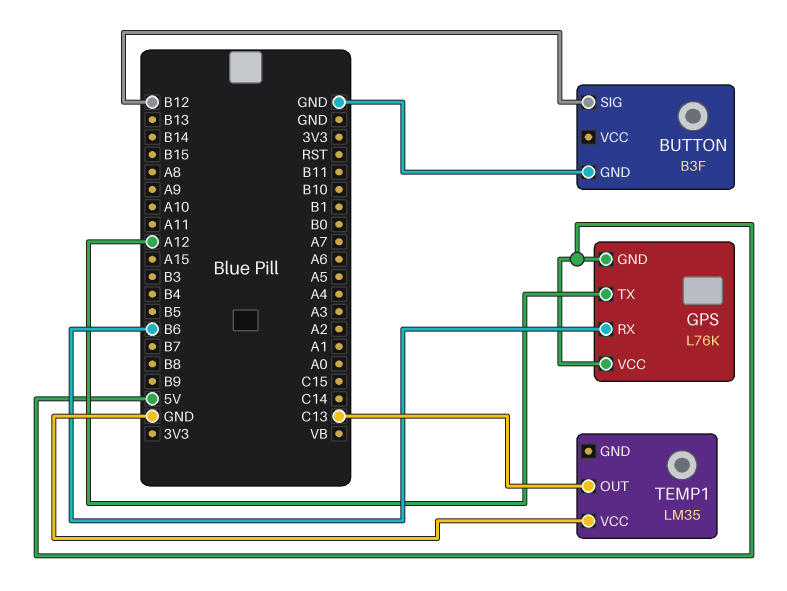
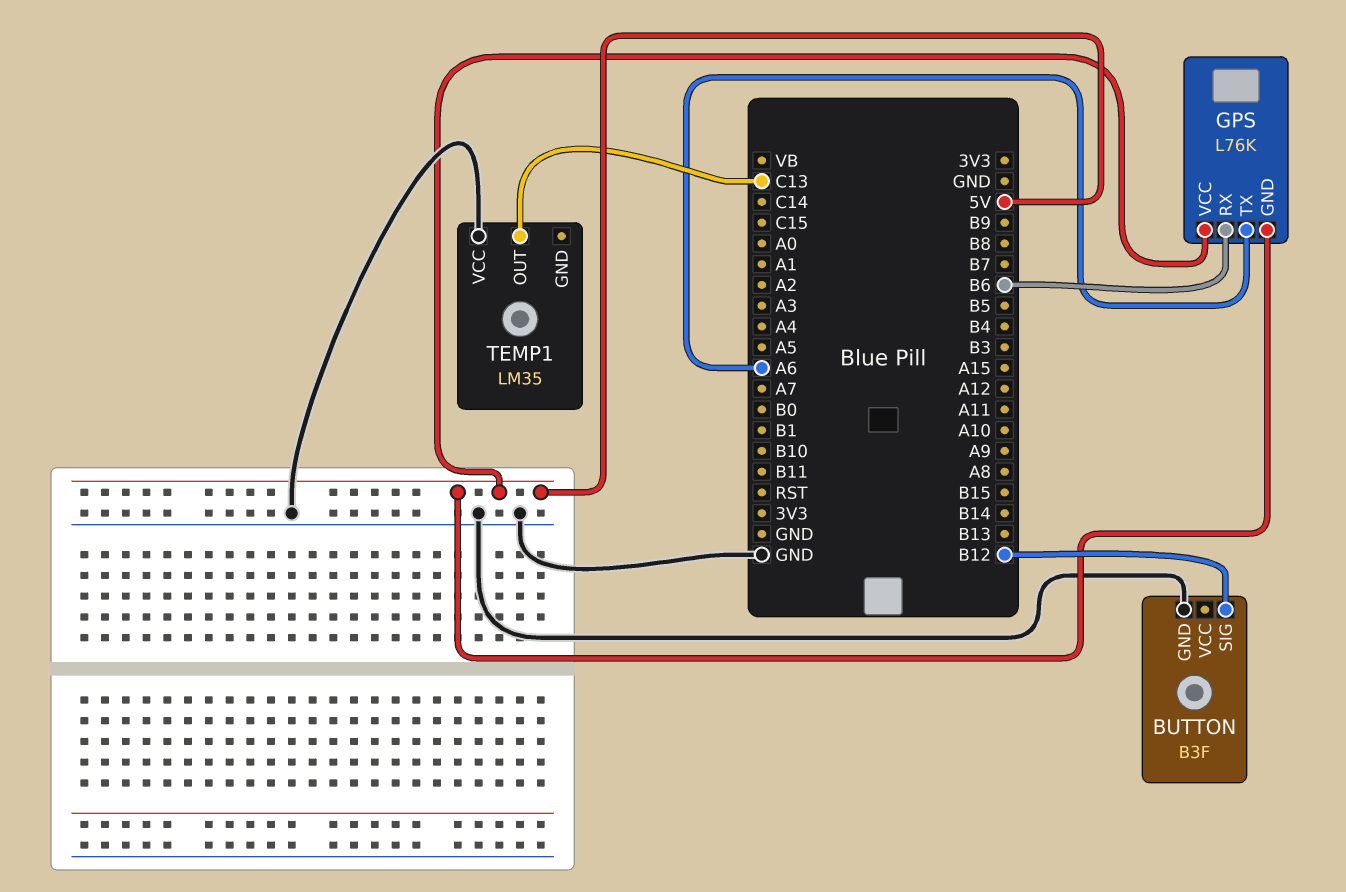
GPS pin TX: A12 -> A6

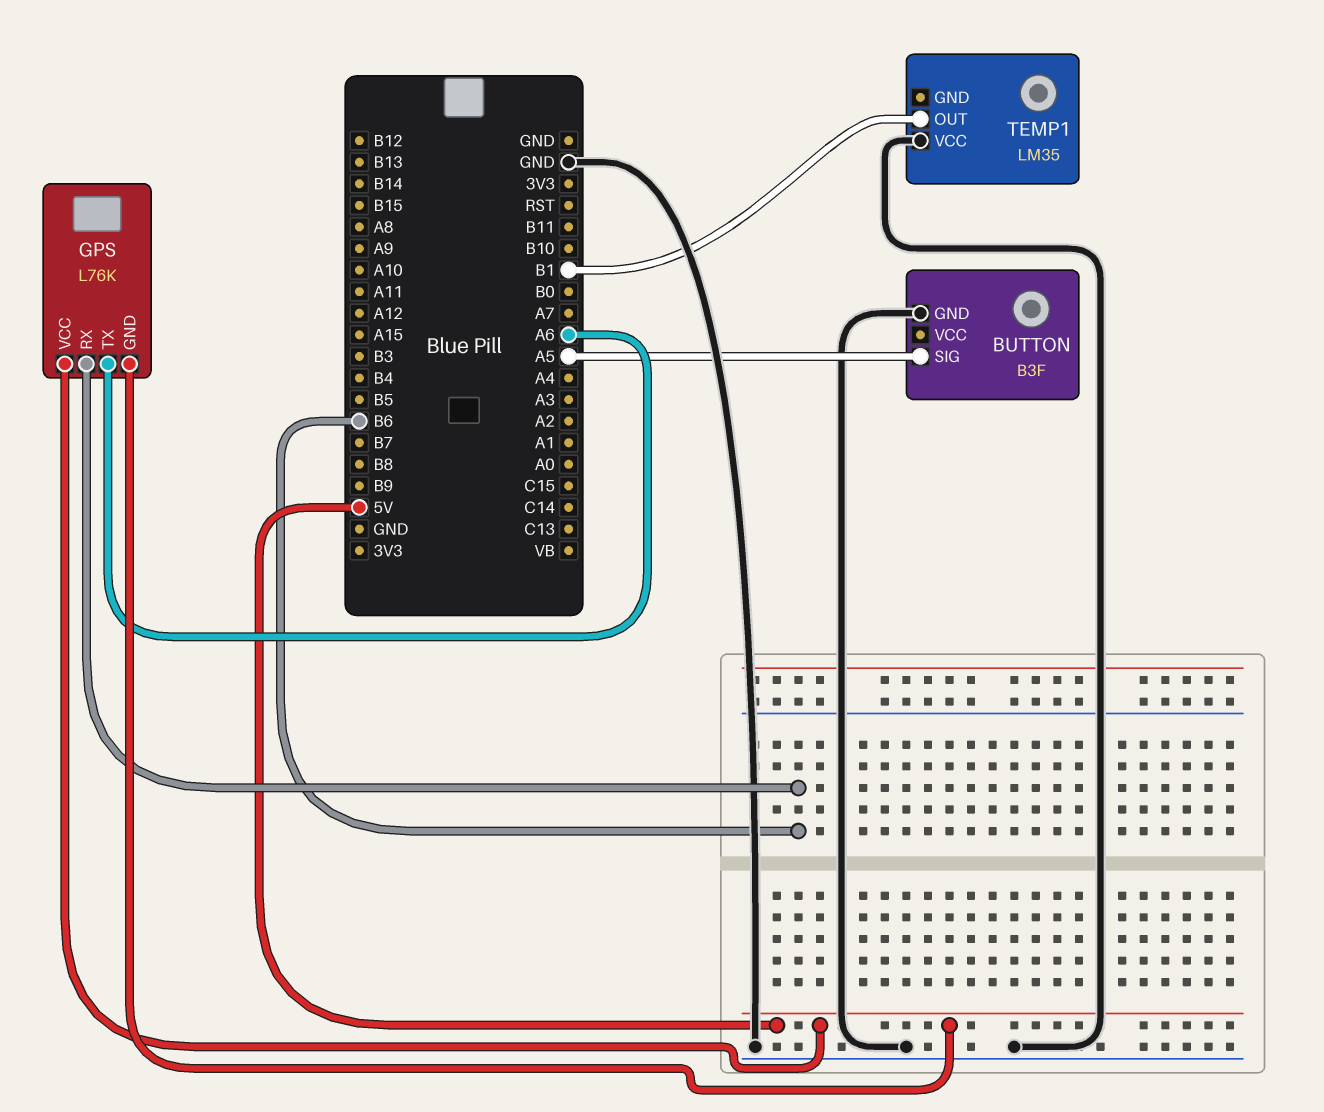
BUTTON pin SIG: B12 -> A5
TEMP1 pin OUT: C13 -> B1

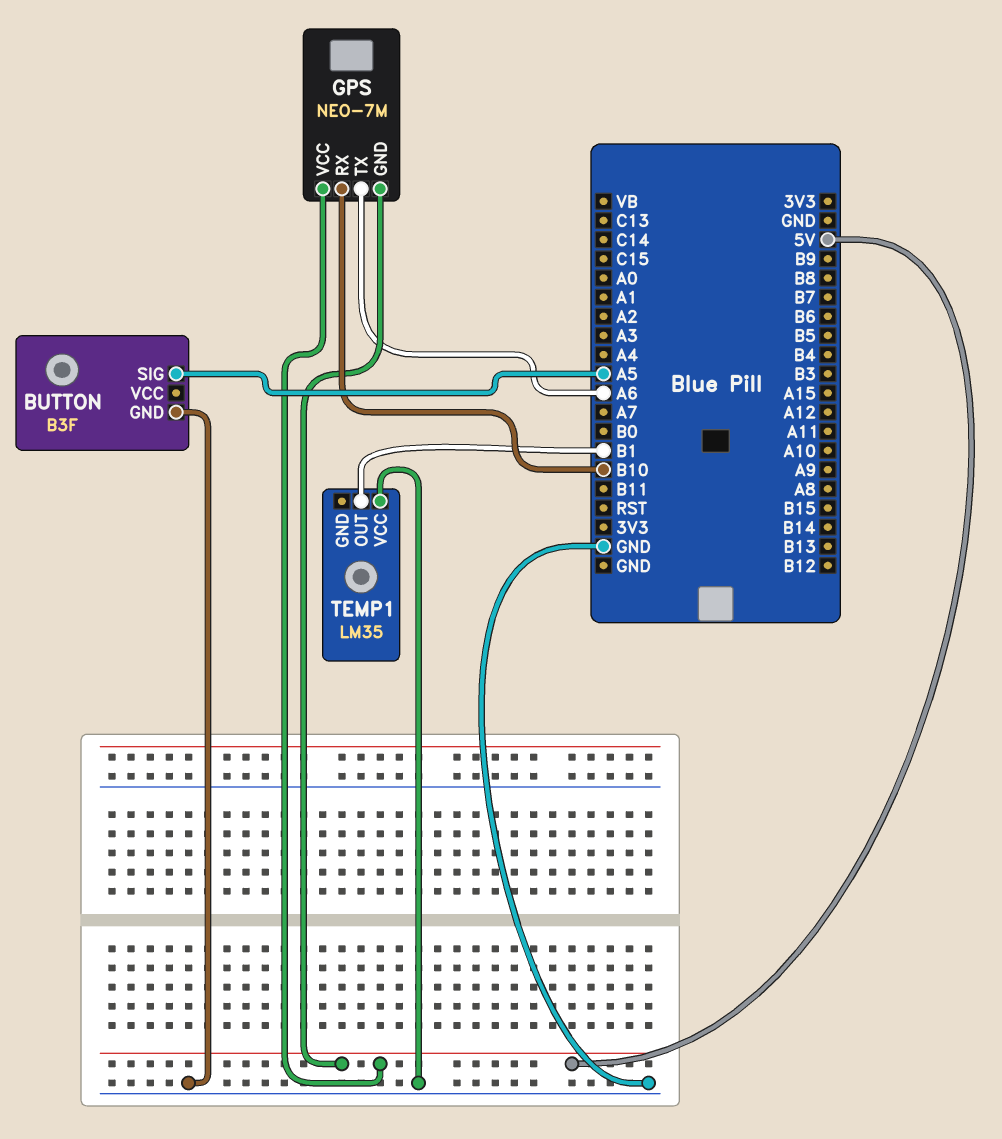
GPS: L76K -> NEO-7M
GPS pin RX: B6 -> B10

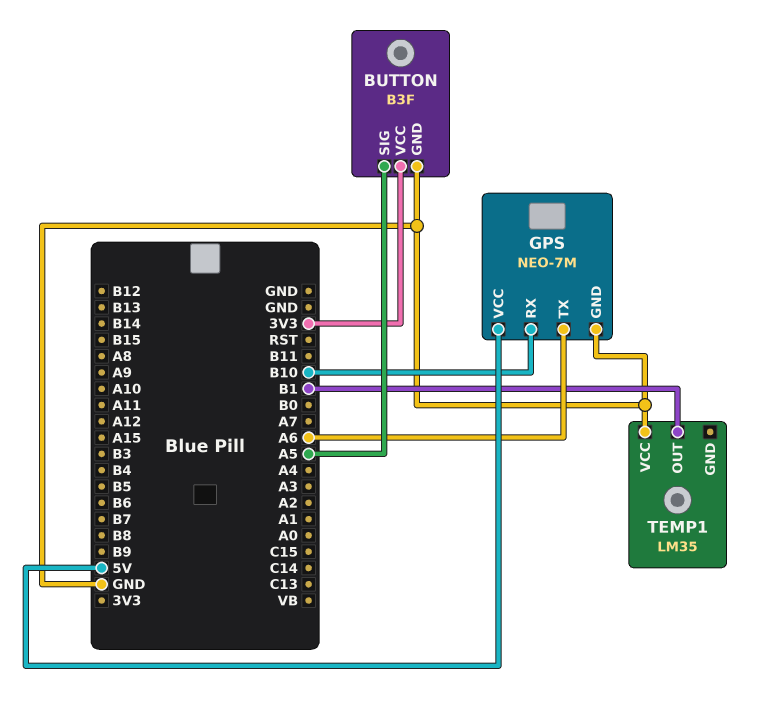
BUTTON pin VCC: none -> 3V3
GPS pin GND: 5V -> GND

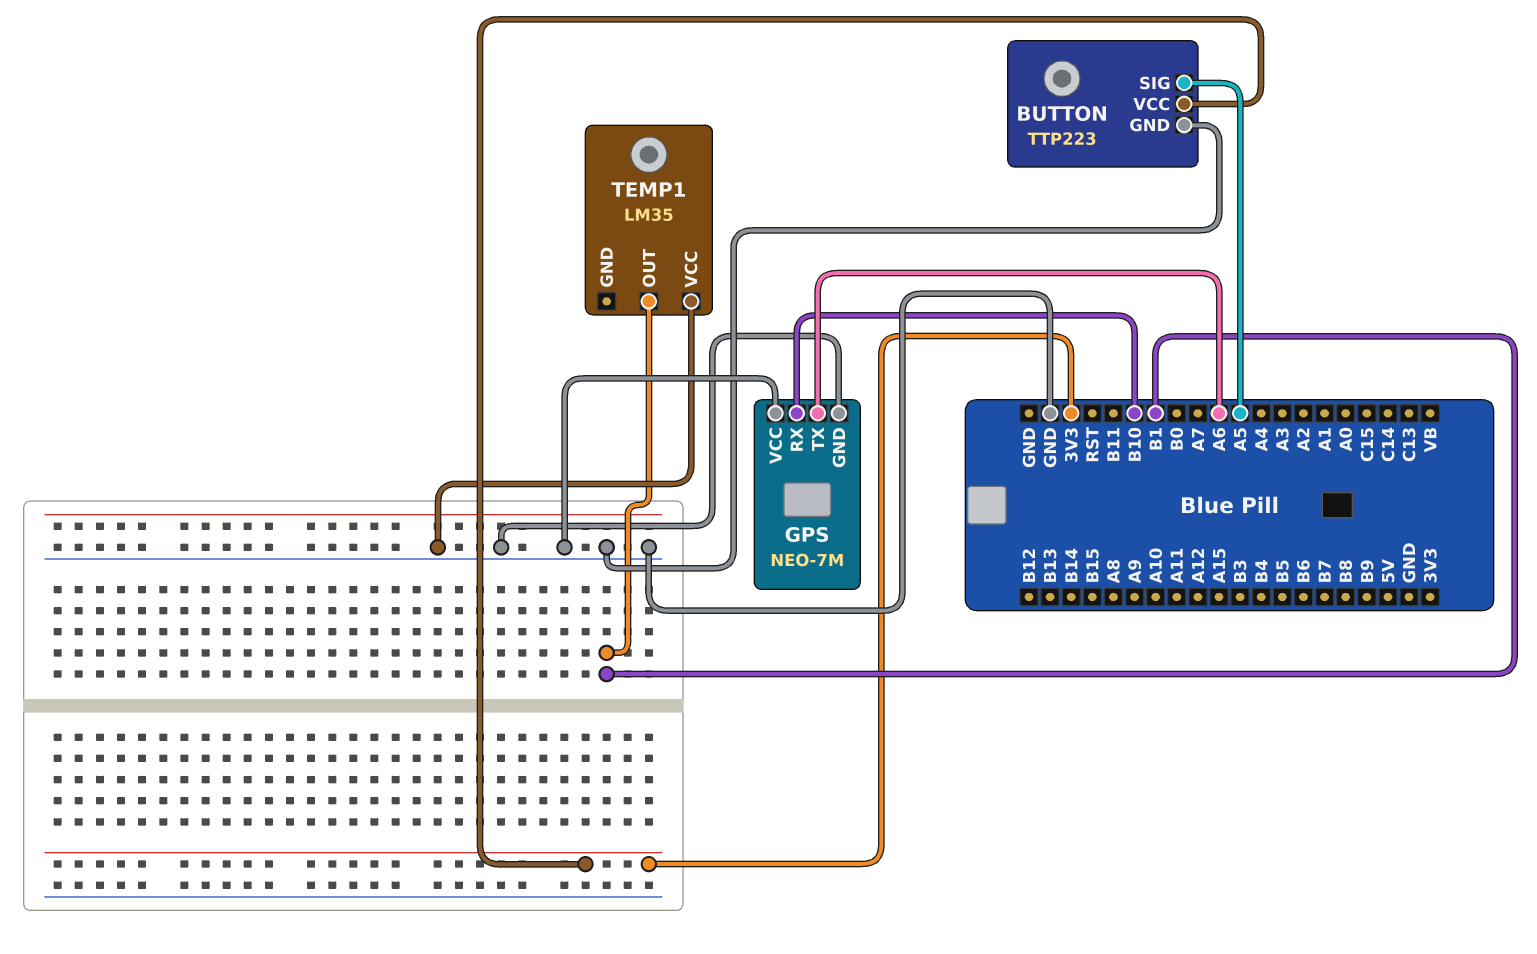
BUTTON: B3F -> TTP223
GPS pin VCC: 5V -> GND

